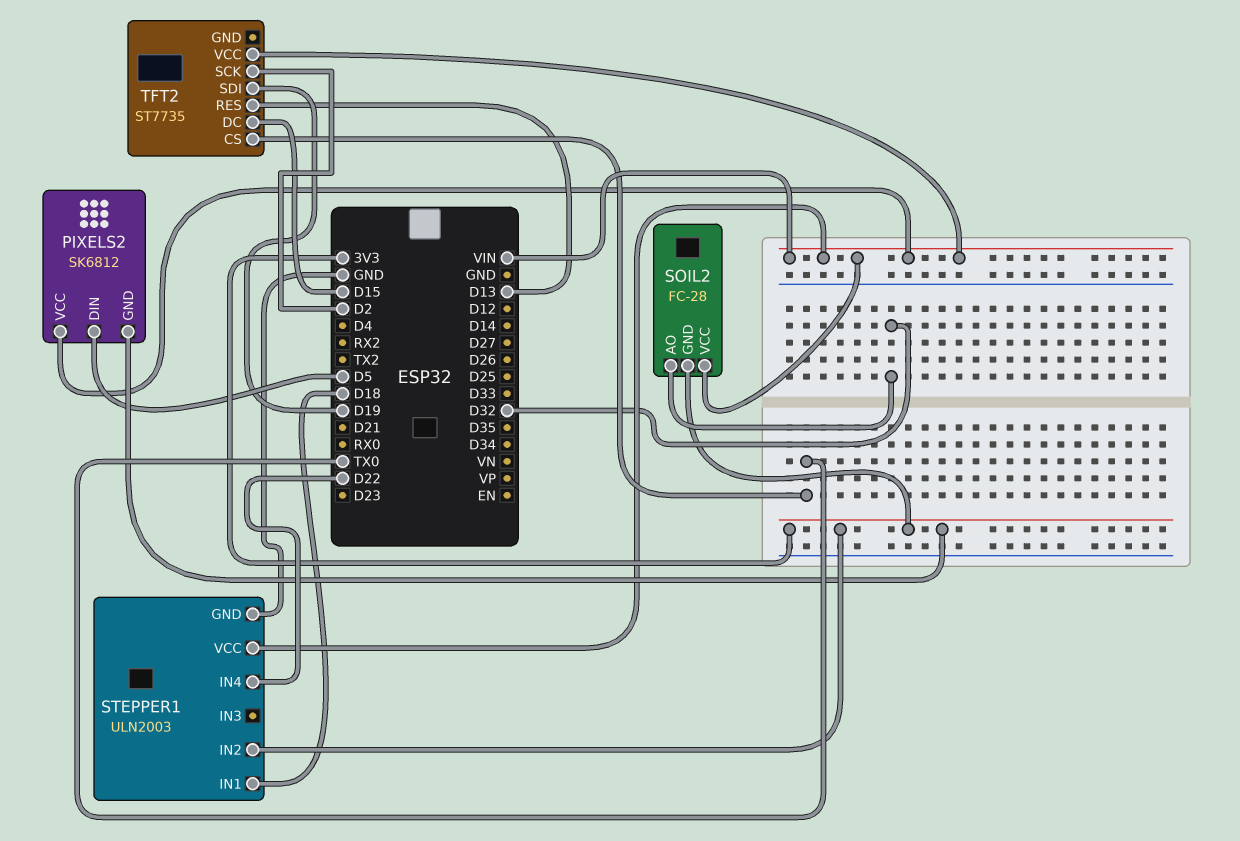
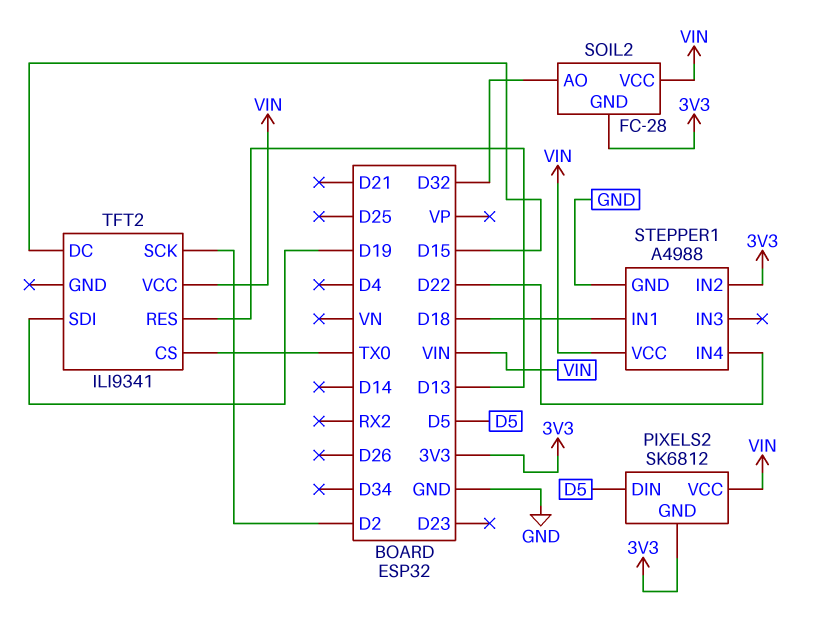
STEPPER1: ULN2003 -> A4988
TFT2: ST7735 -> ILI9341

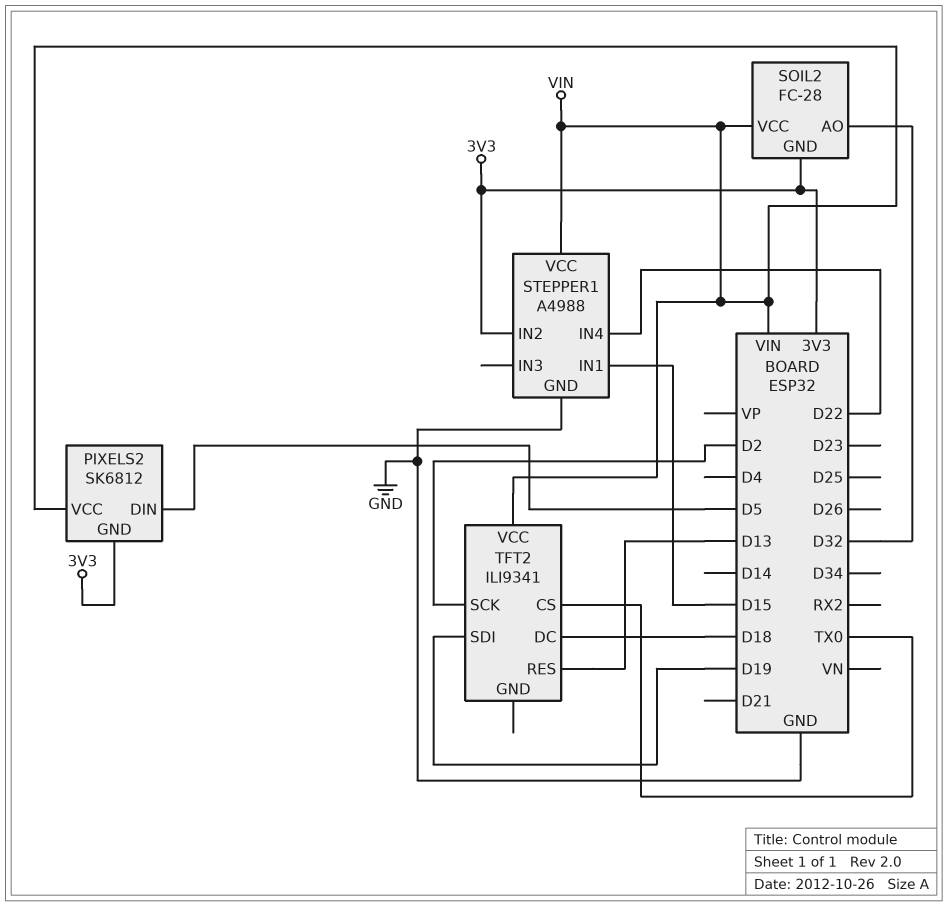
STEPPER1 pin IN1: D18 -> D15
TFT2 pin DC: D15 -> D18

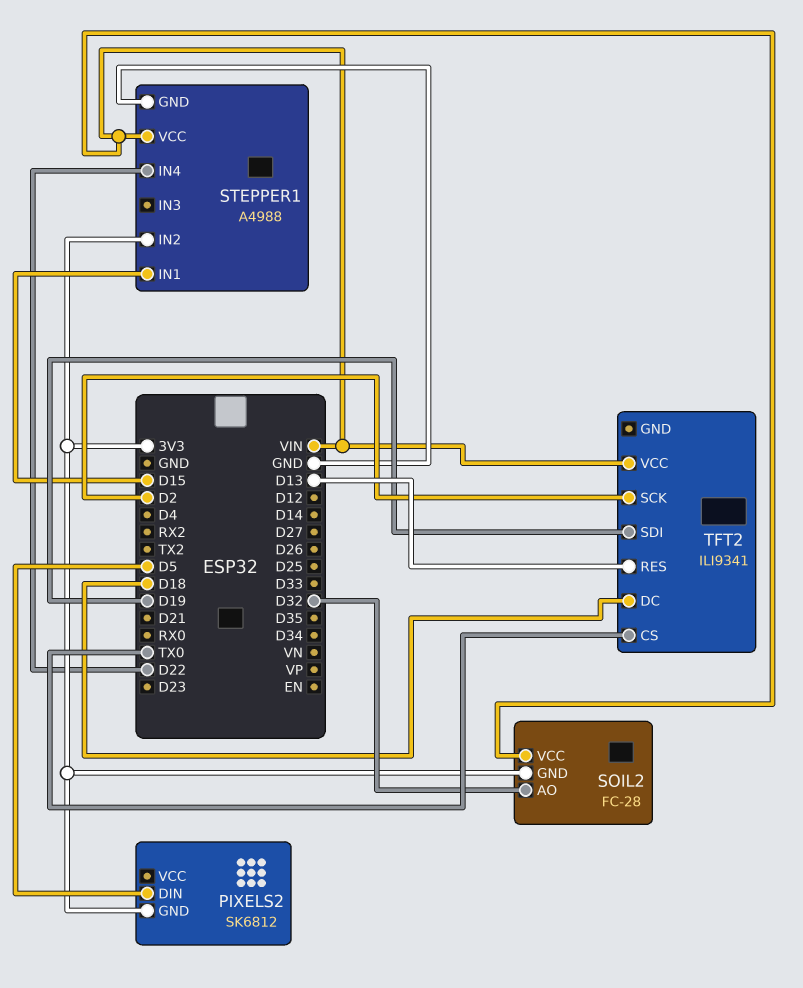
PIXELS2 pin VCC: VIN -> none

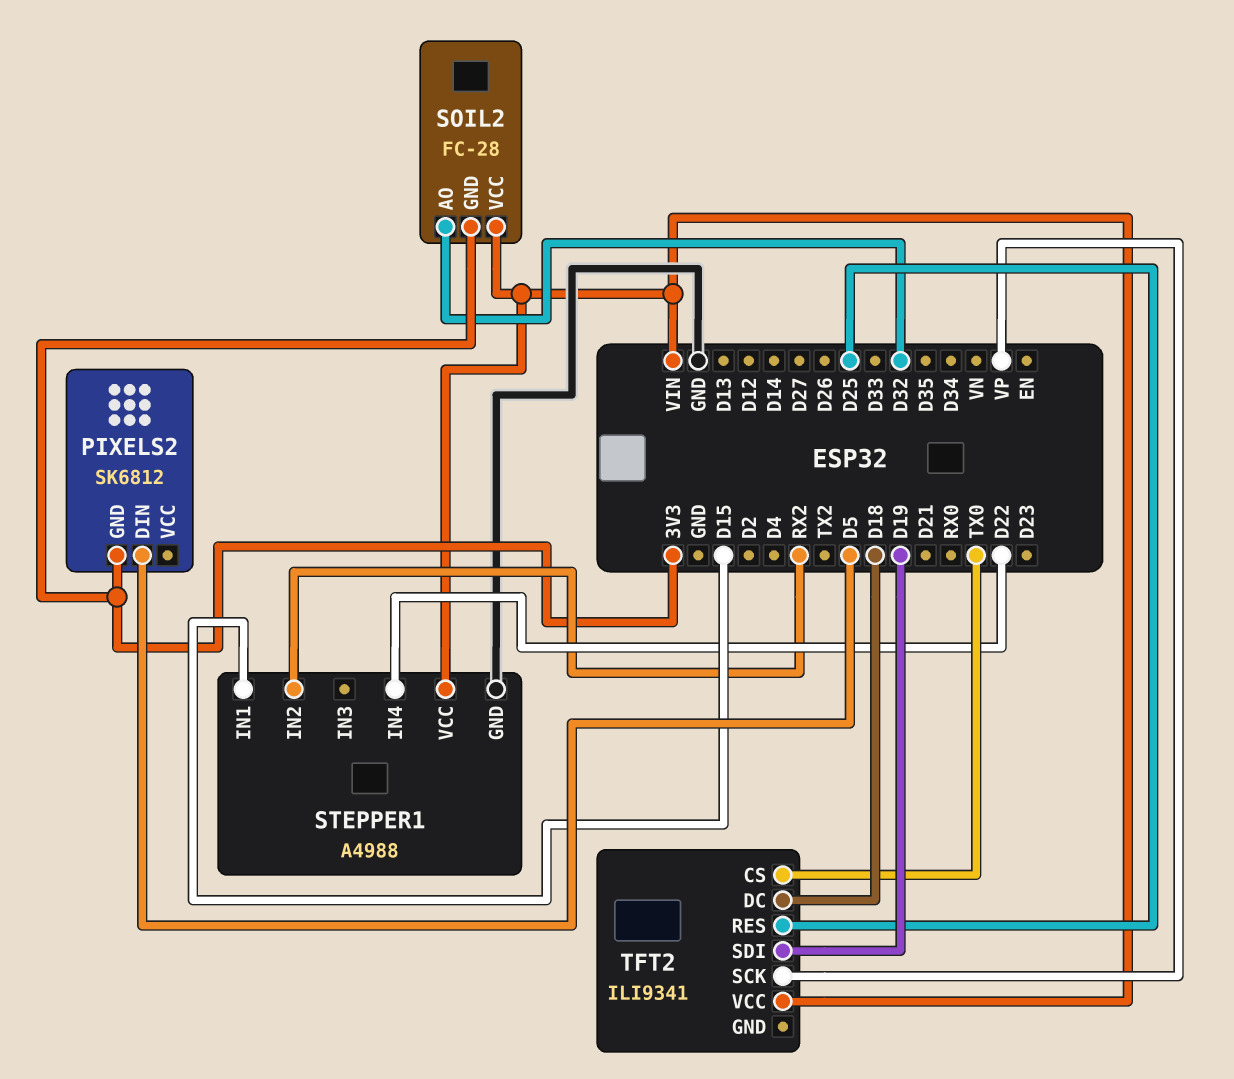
STEPPER1 pin IN2: 3V3 -> RX2
TFT2 pin RES: D13 -> D25
TFT2 pin SCK: D2 -> VP

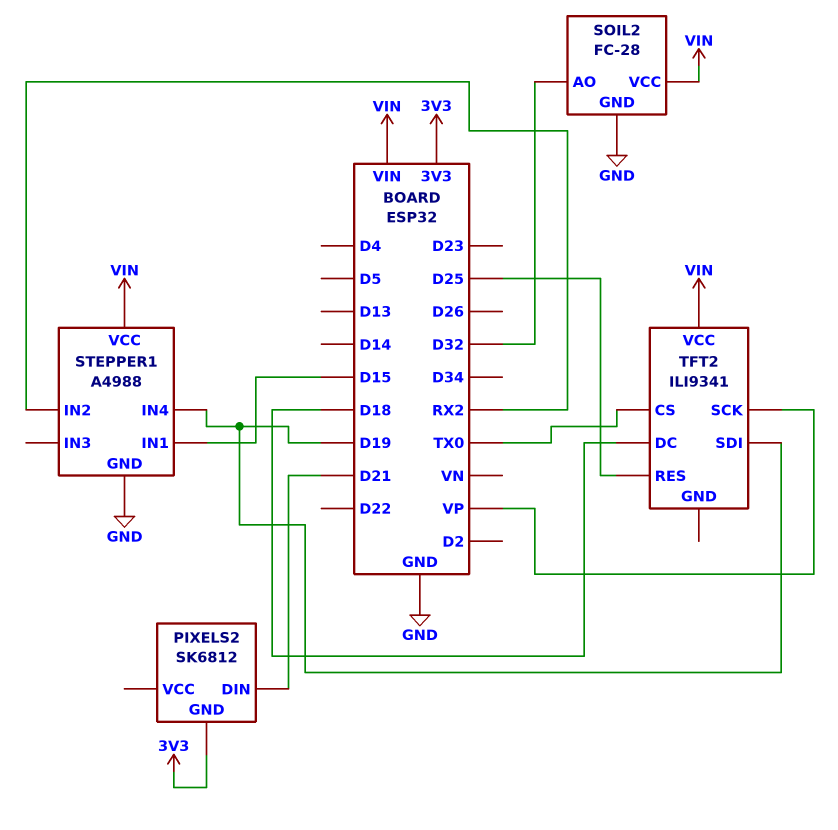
PIXELS2 pin DIN: D5 -> D21
SOIL2 pin GND: 3V3 -> GND
STEPPER1 pin IN4: D22 -> D19

